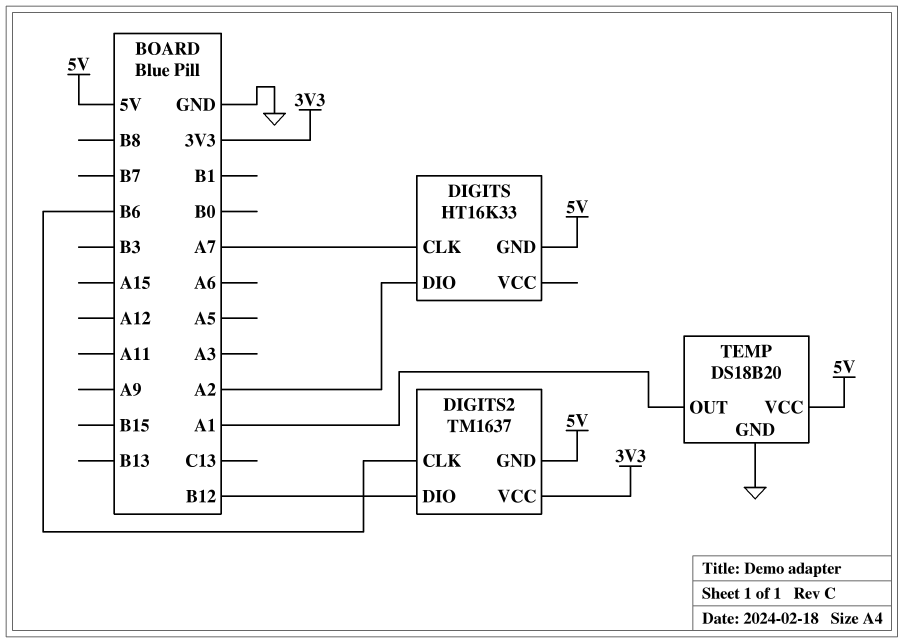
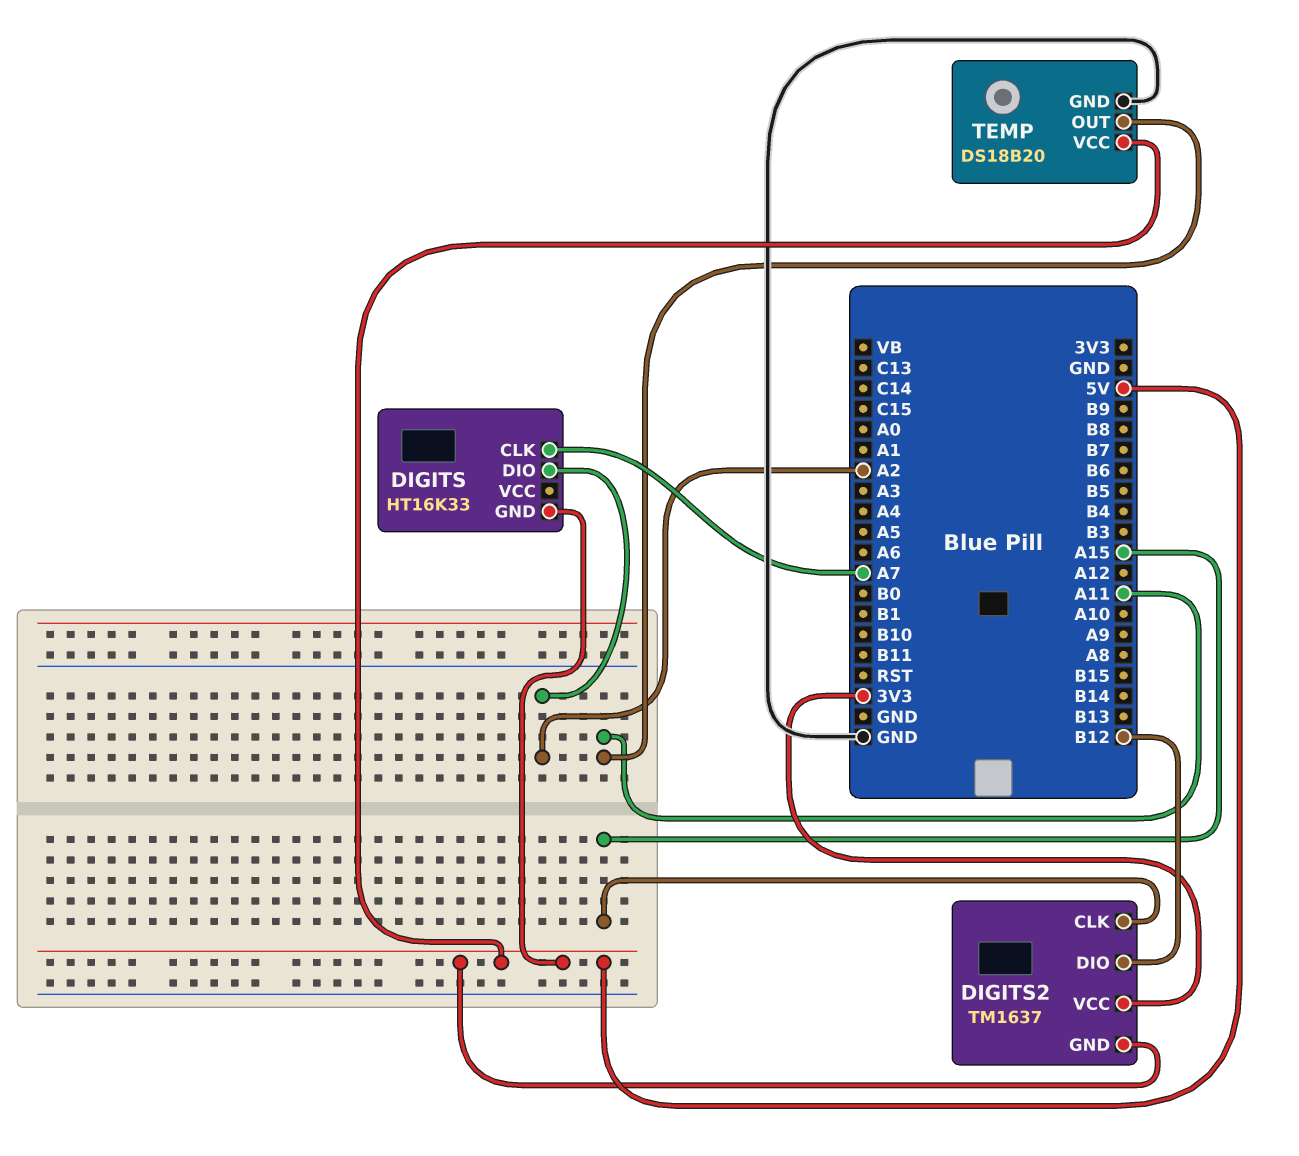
DIGITS2 pin CLK: B6 -> A15
TEMP pin OUT: A1 -> A11

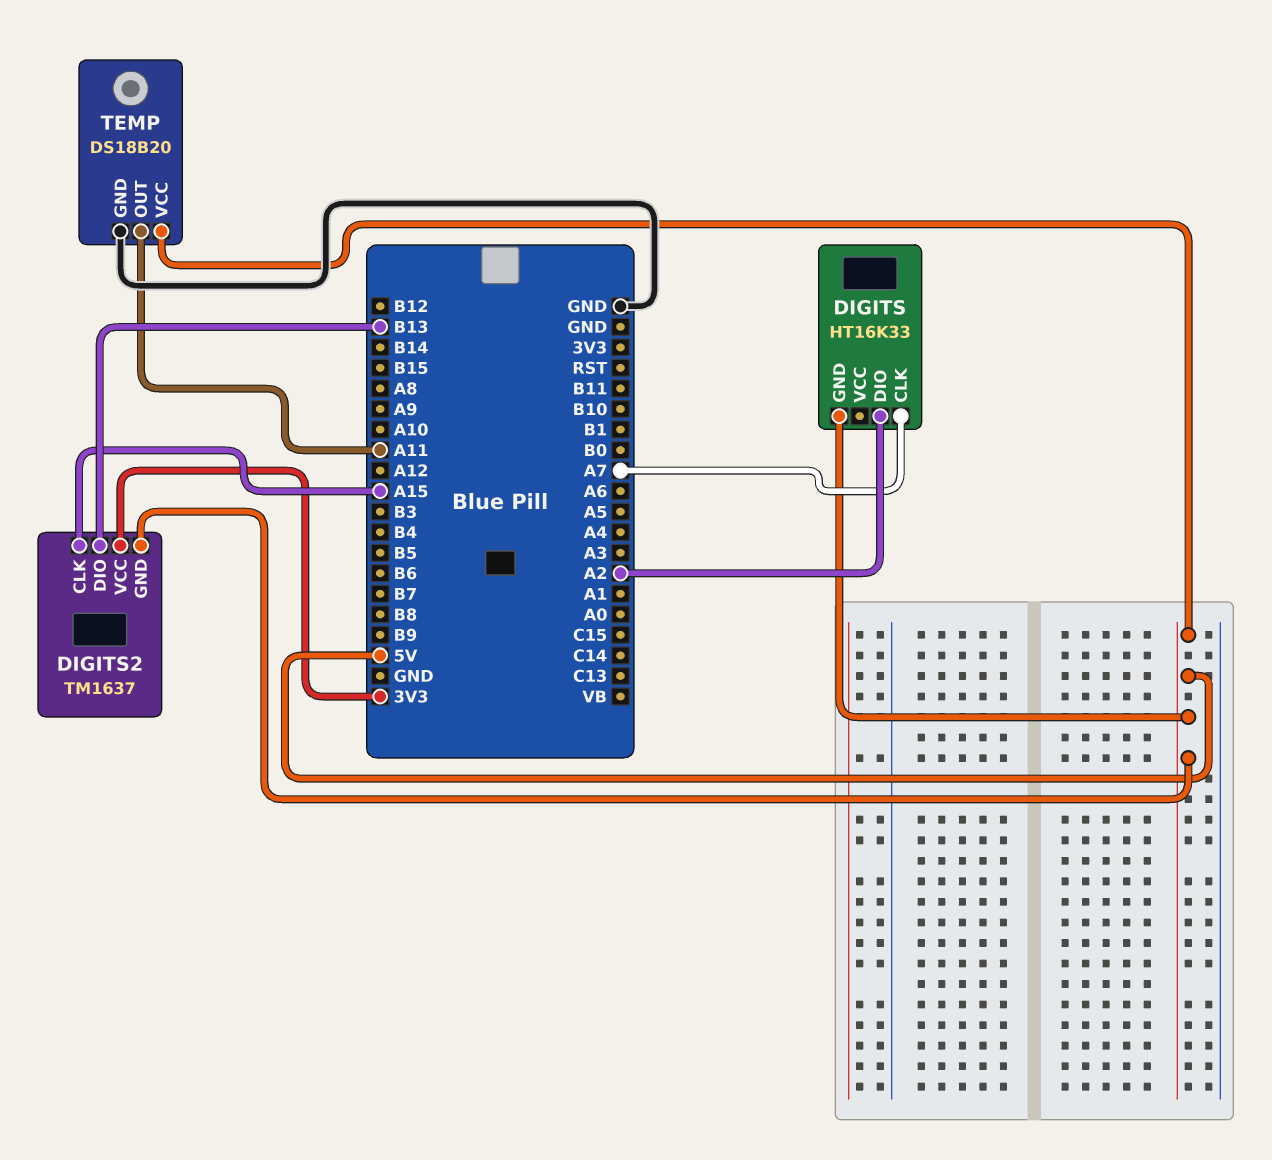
DIGITS2 pin DIO: B12 -> B13

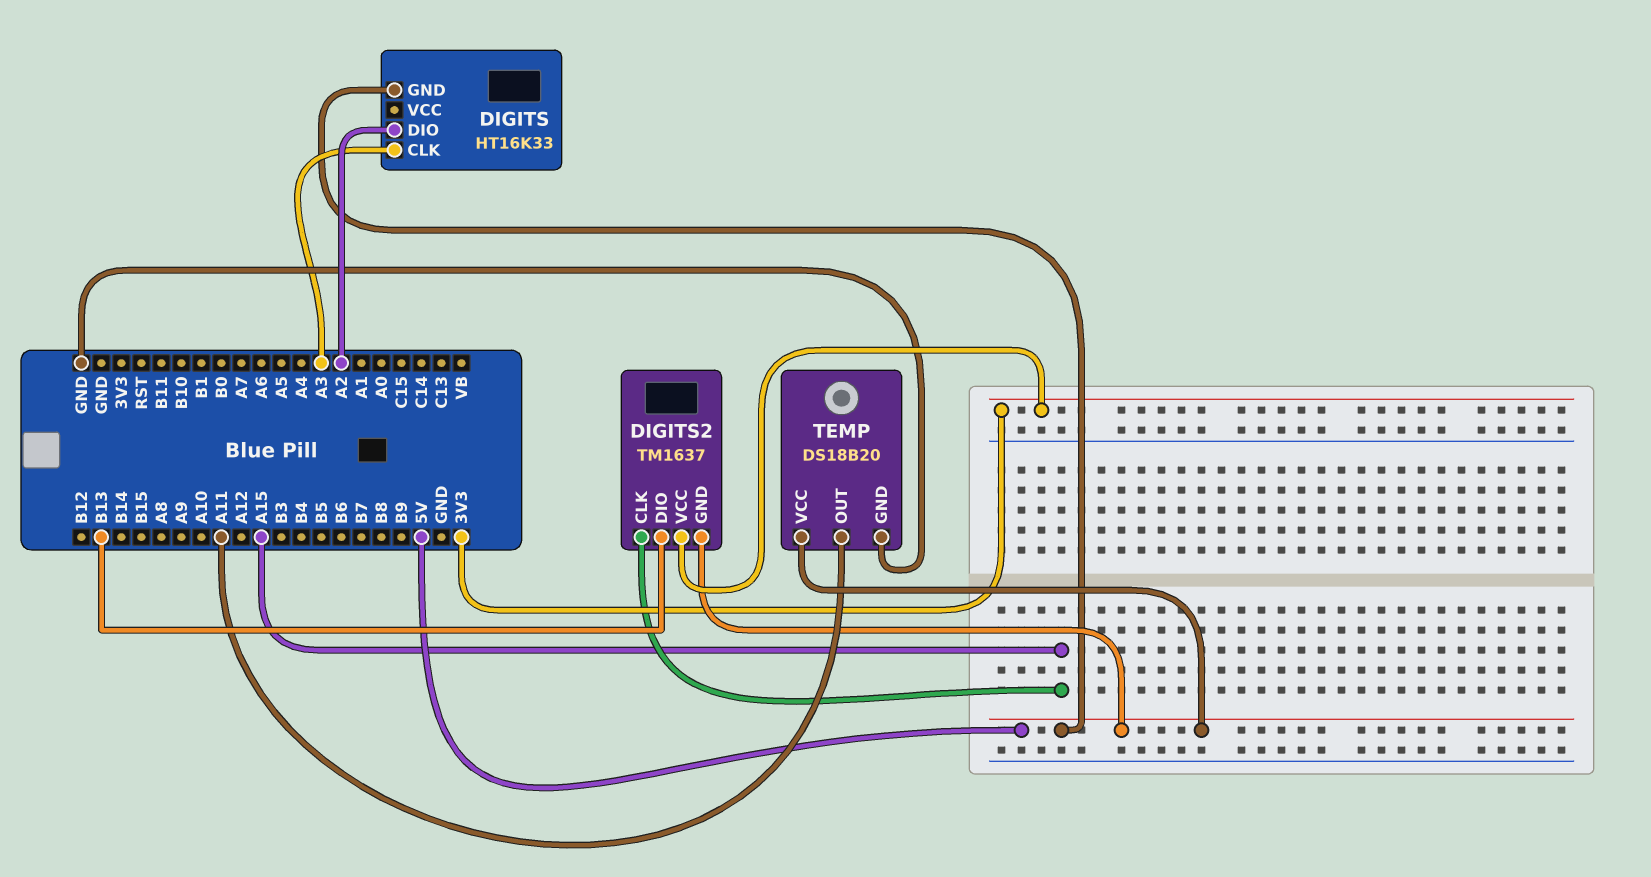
DIGITS pin CLK: A7 -> A3

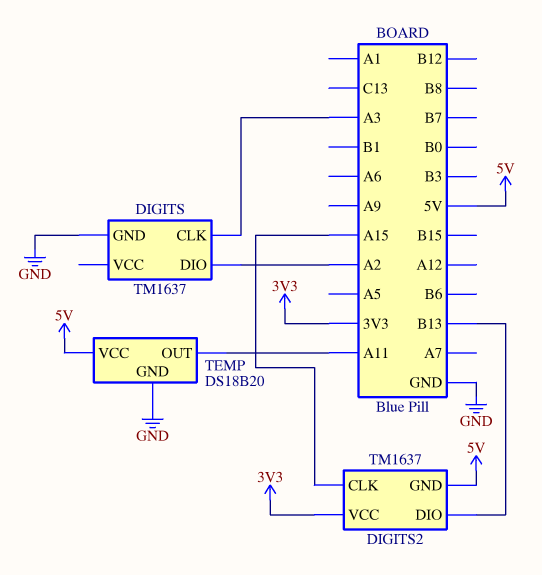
DIGITS: HT16K33 -> TM1637
DIGITS pin GND: 5V -> GND

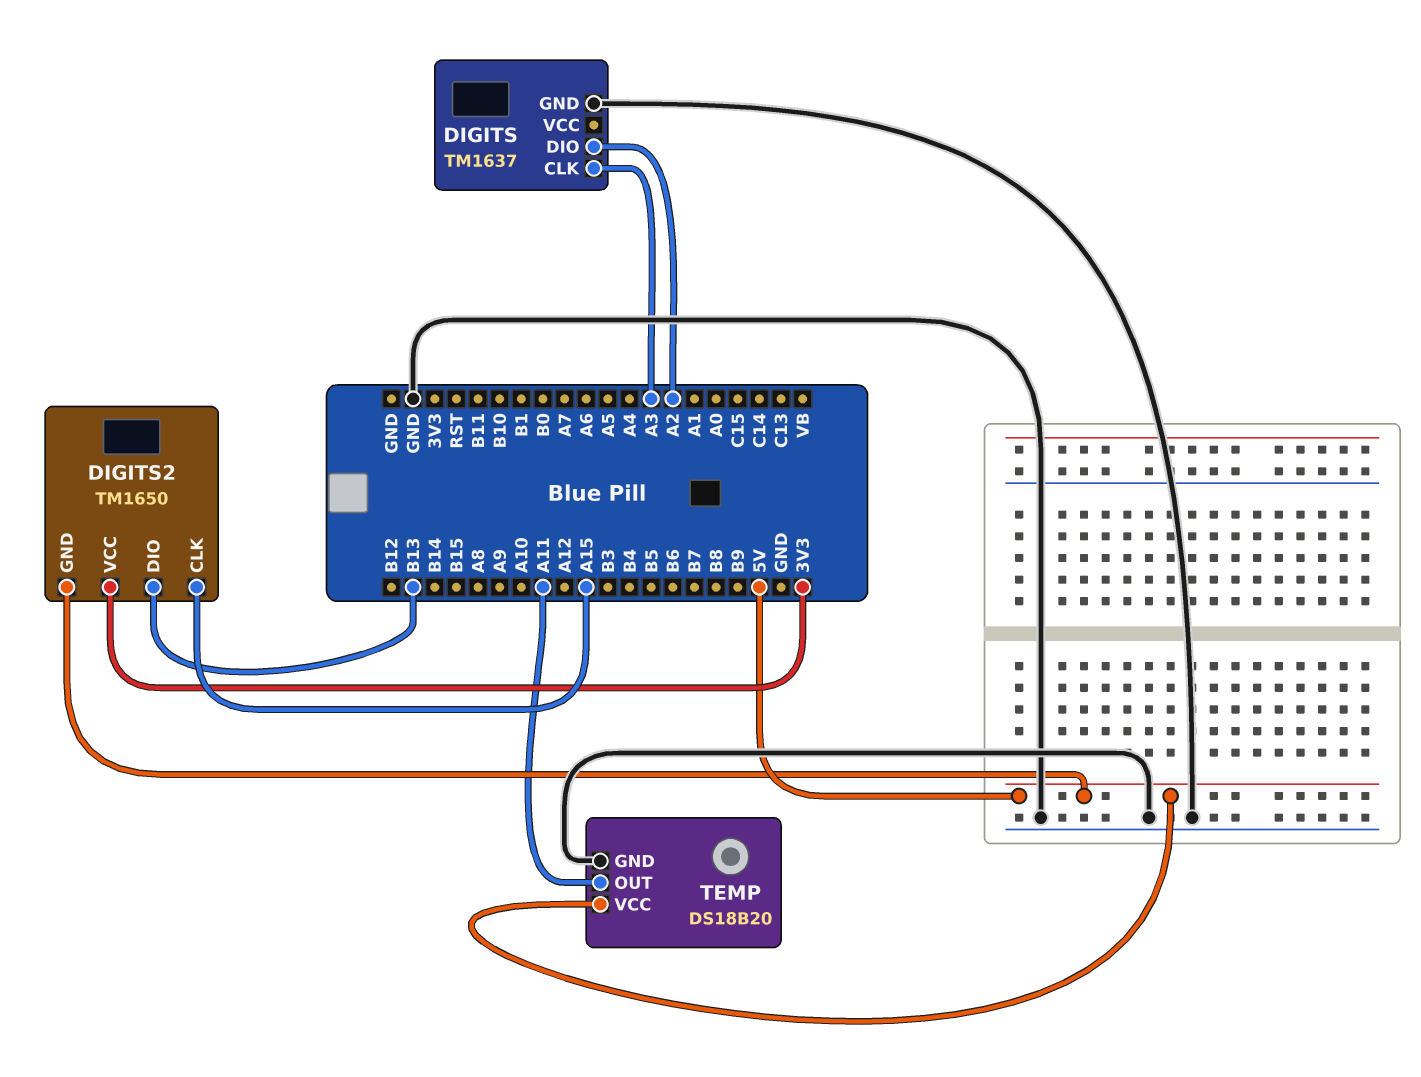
DIGITS2: TM1637 -> TM1650

